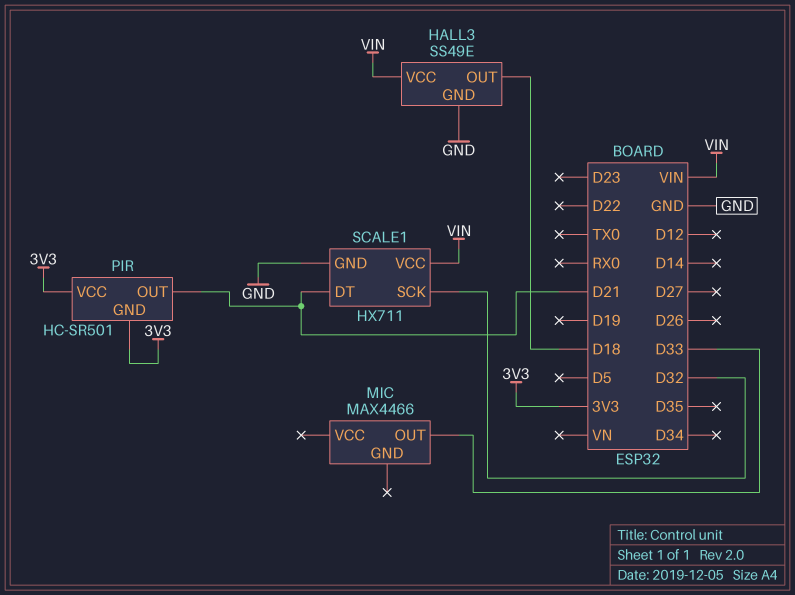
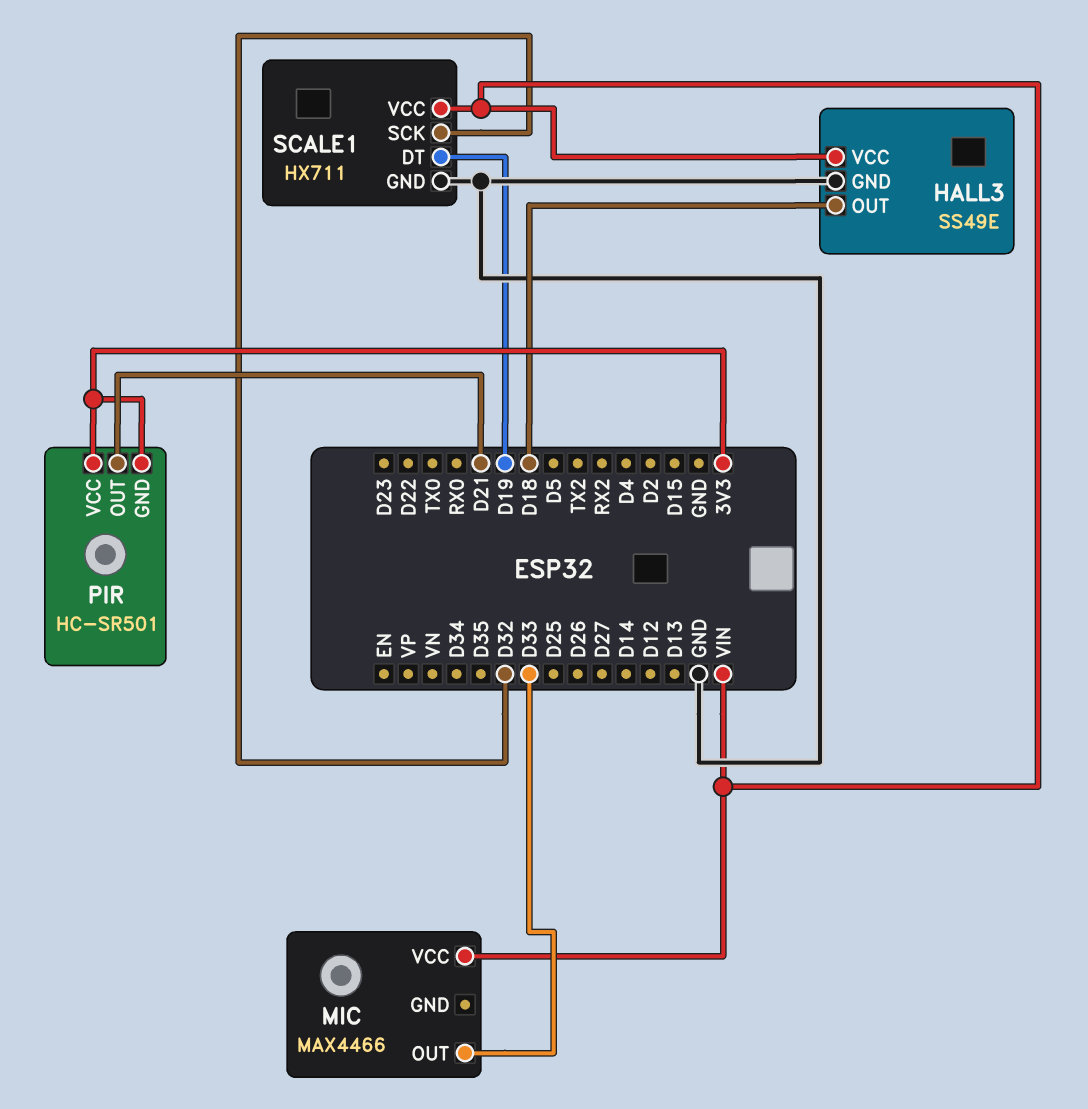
MIC pin VCC: none -> VIN
SCALE1 pin DT: D21 -> D19

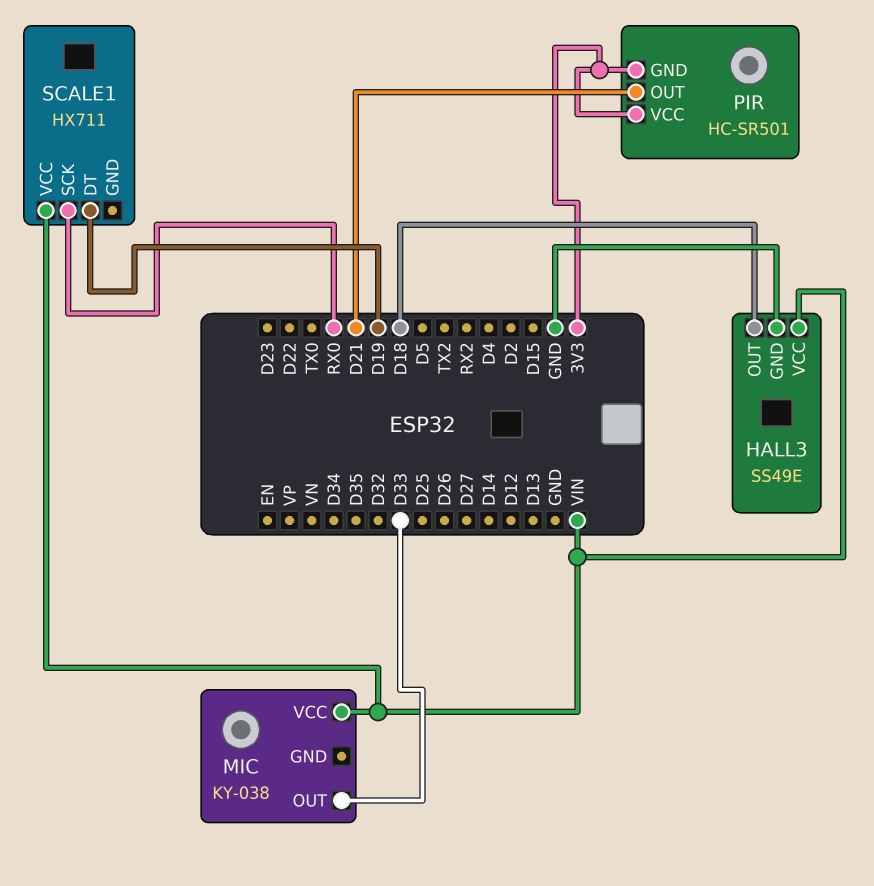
MIC: MAX4466 -> KY-038
SCALE1 pin GND: GND -> none
SCALE1 pin SCK: D32 -> RX0

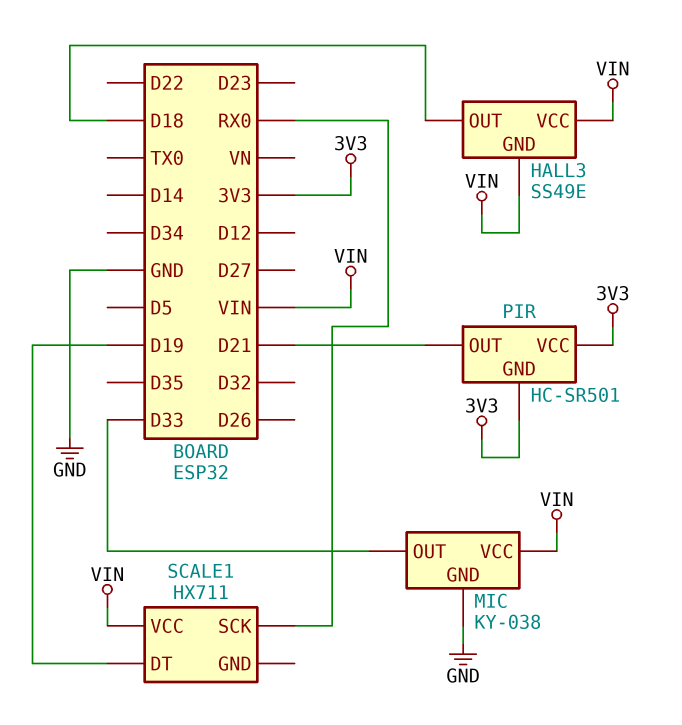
HALL3 pin GND: GND -> VIN
MIC pin GND: none -> GND

